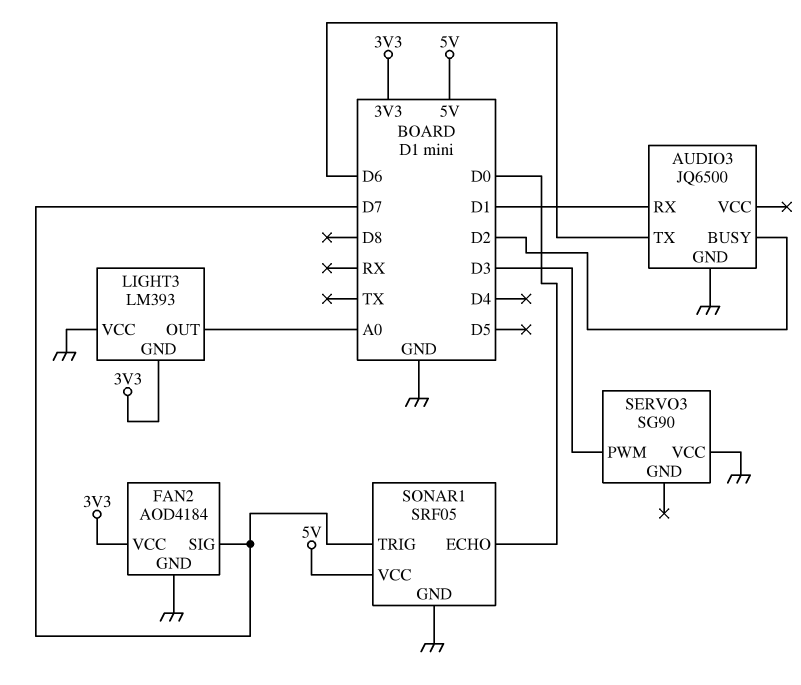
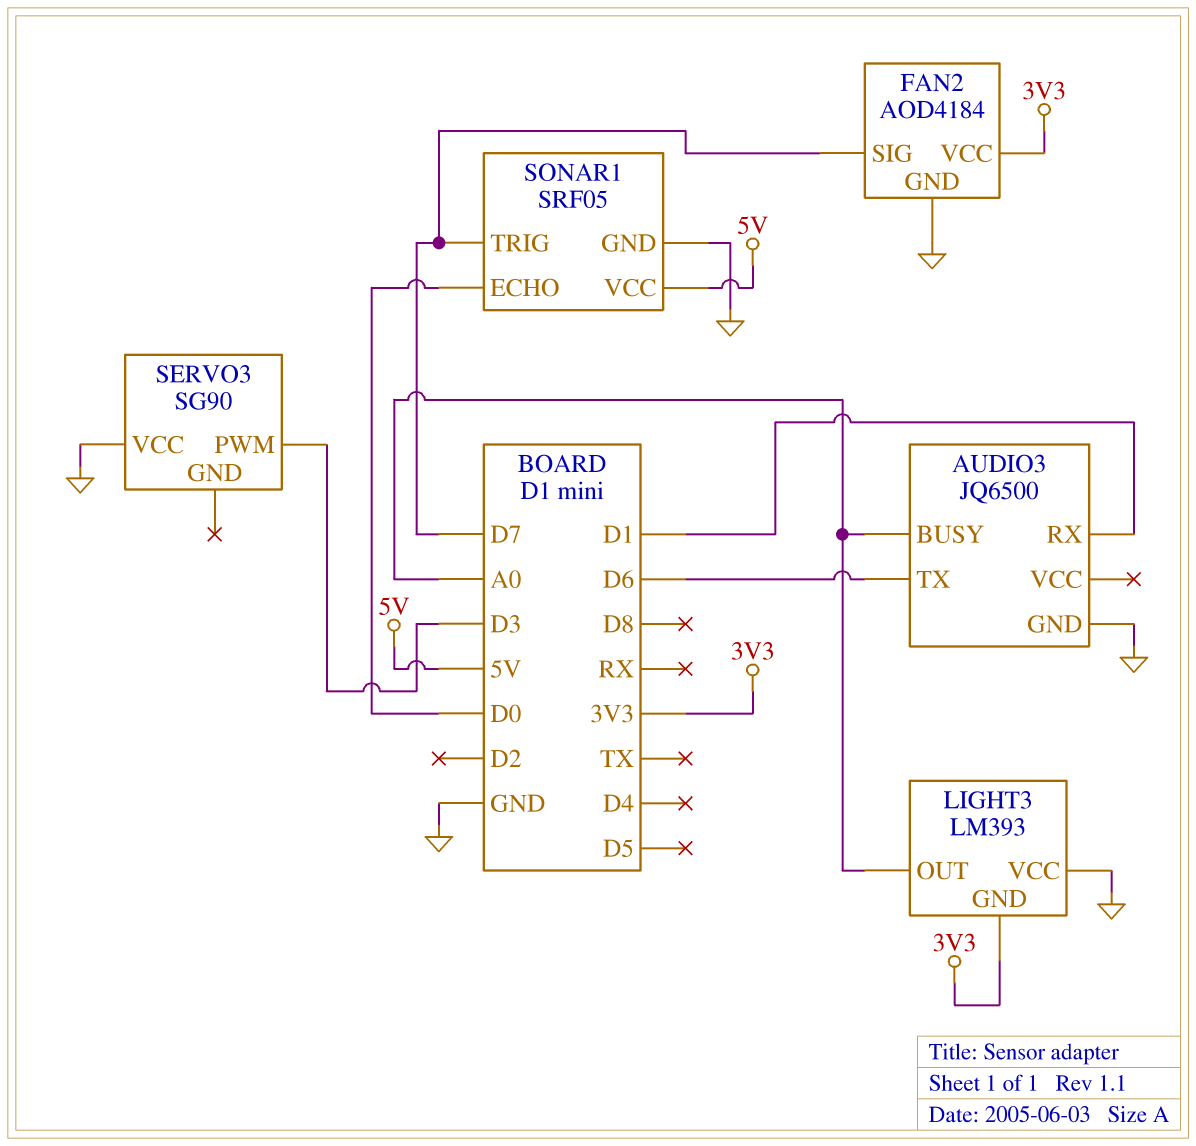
AUDIO3 pin BUSY: D2 -> A0

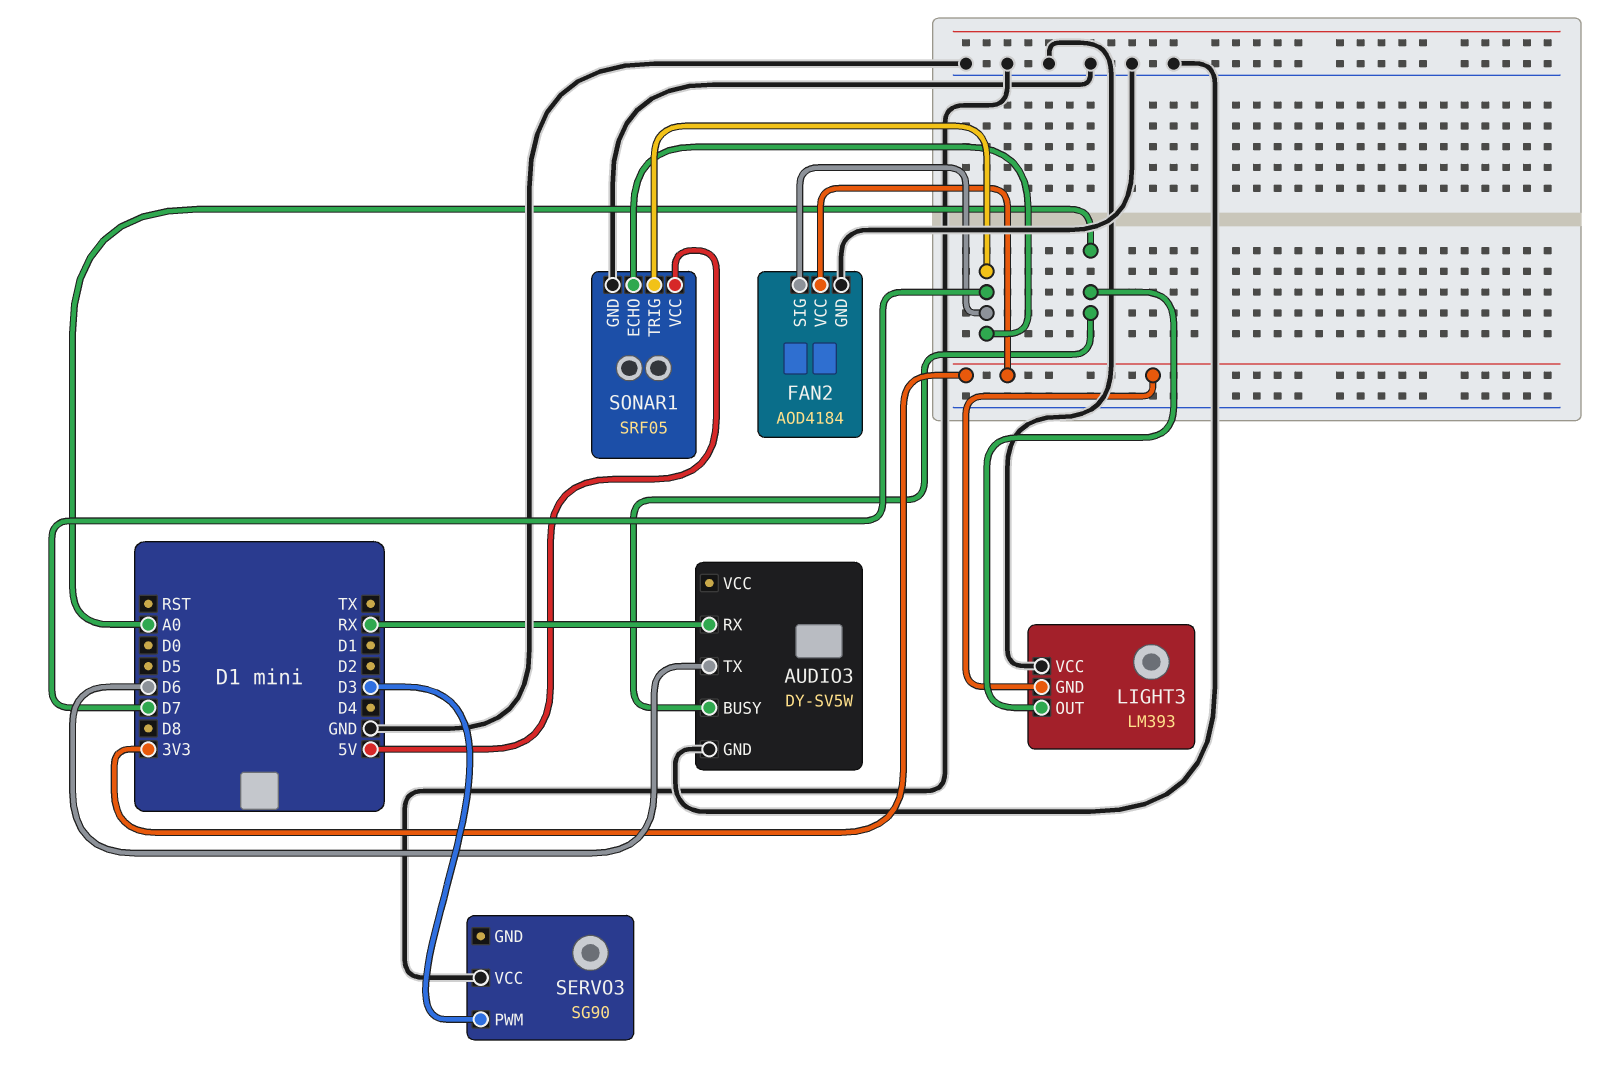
AUDIO3: JQ6500 -> DY-SV5W
AUDIO3 pin RX: D1 -> RX
SONAR1 pin ECHO: D0 -> D7

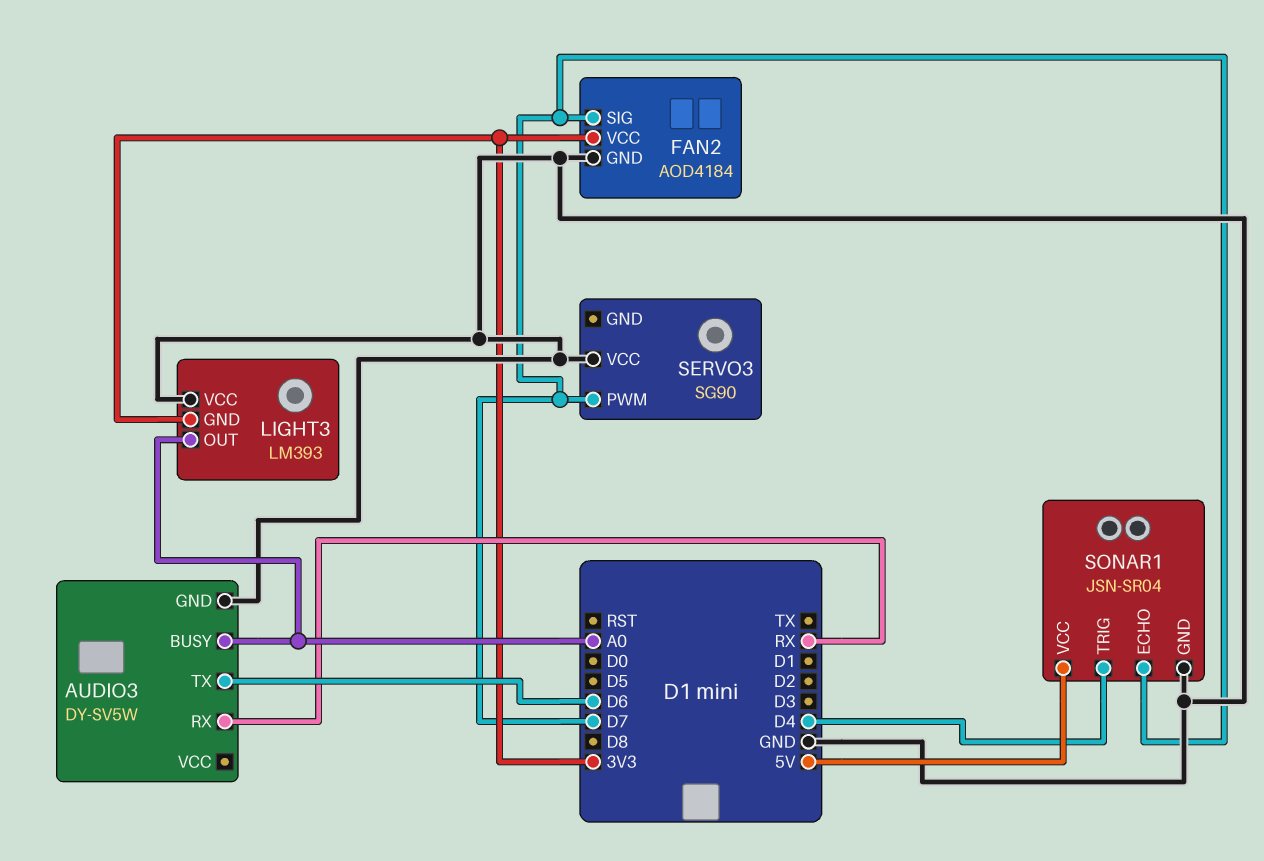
SERVO3 pin PWM: D3 -> D7
SONAR1: SRF05 -> JSN-SR04
SONAR1 pin TRIG: D7 -> D4

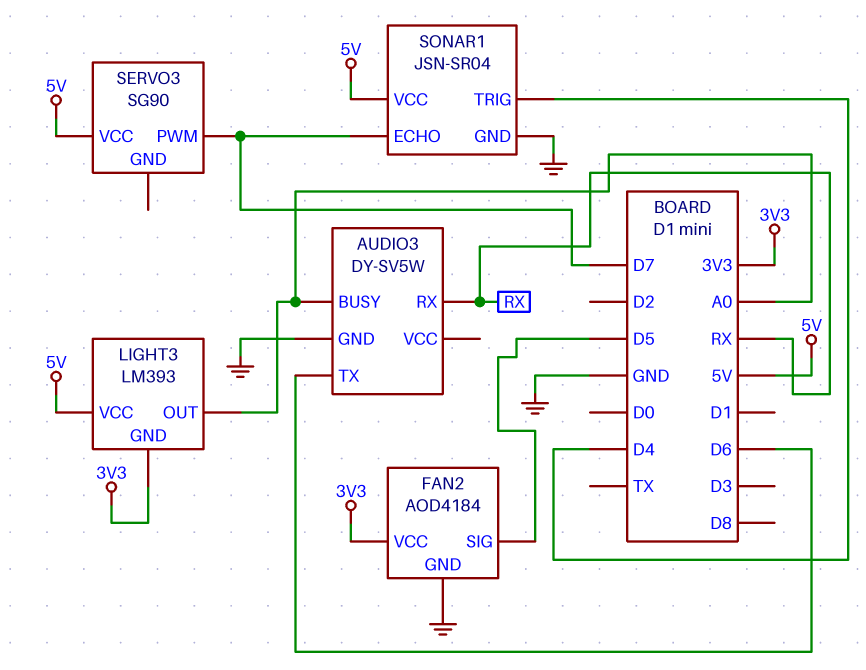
FAN2 pin SIG: D7 -> D5
LIGHT3 pin VCC: GND -> 5V
SERVO3 pin VCC: GND -> 5V

